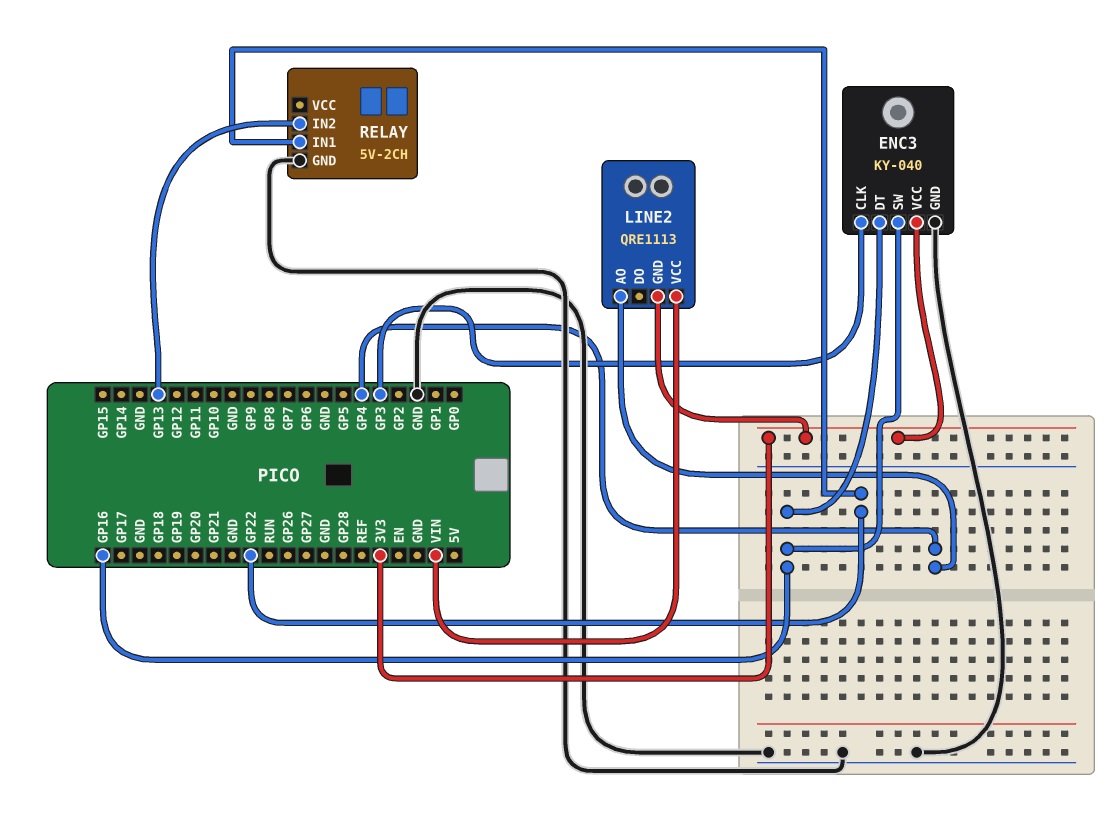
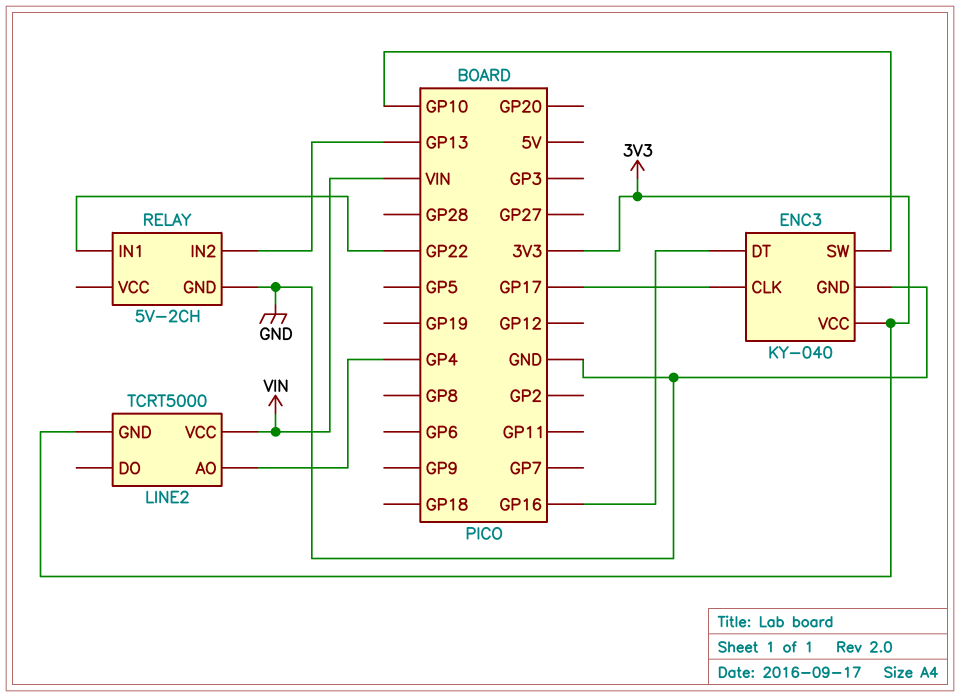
ENC3 pin CLK: GP3 -> GP17
ENC3 pin SW: GP16 -> GP10
LINE2: QRE1113 -> TCRT5000

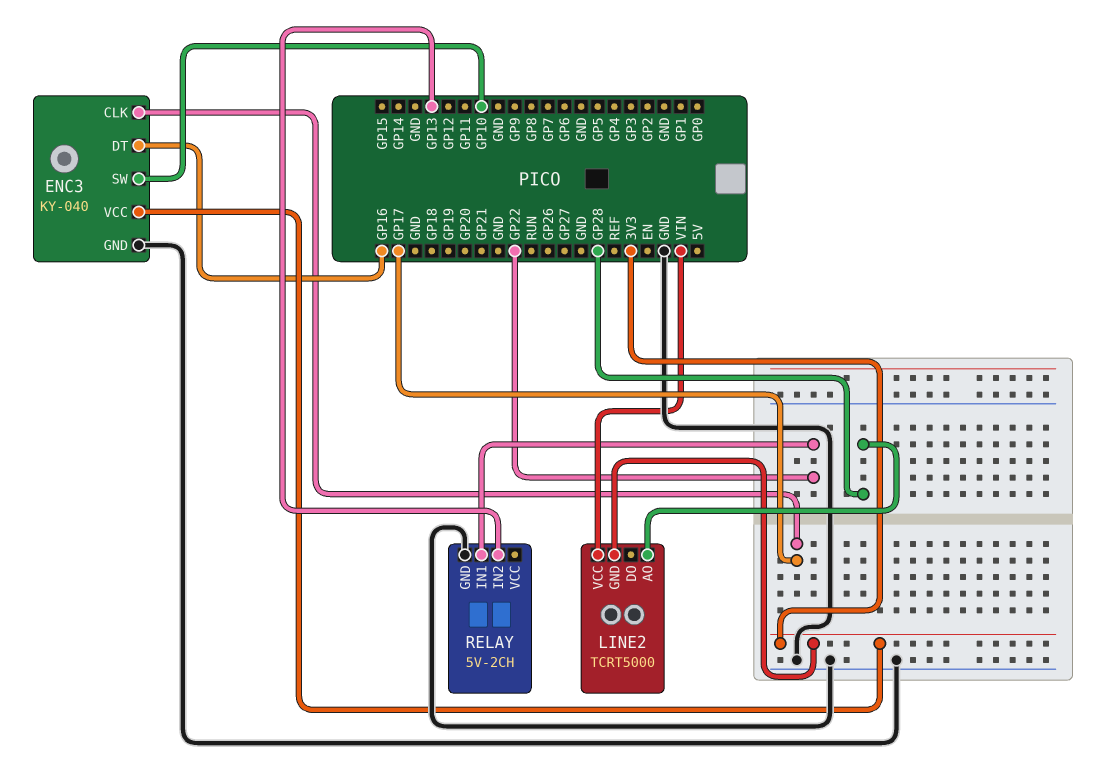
LINE2 pin AO: GP4 -> GP28

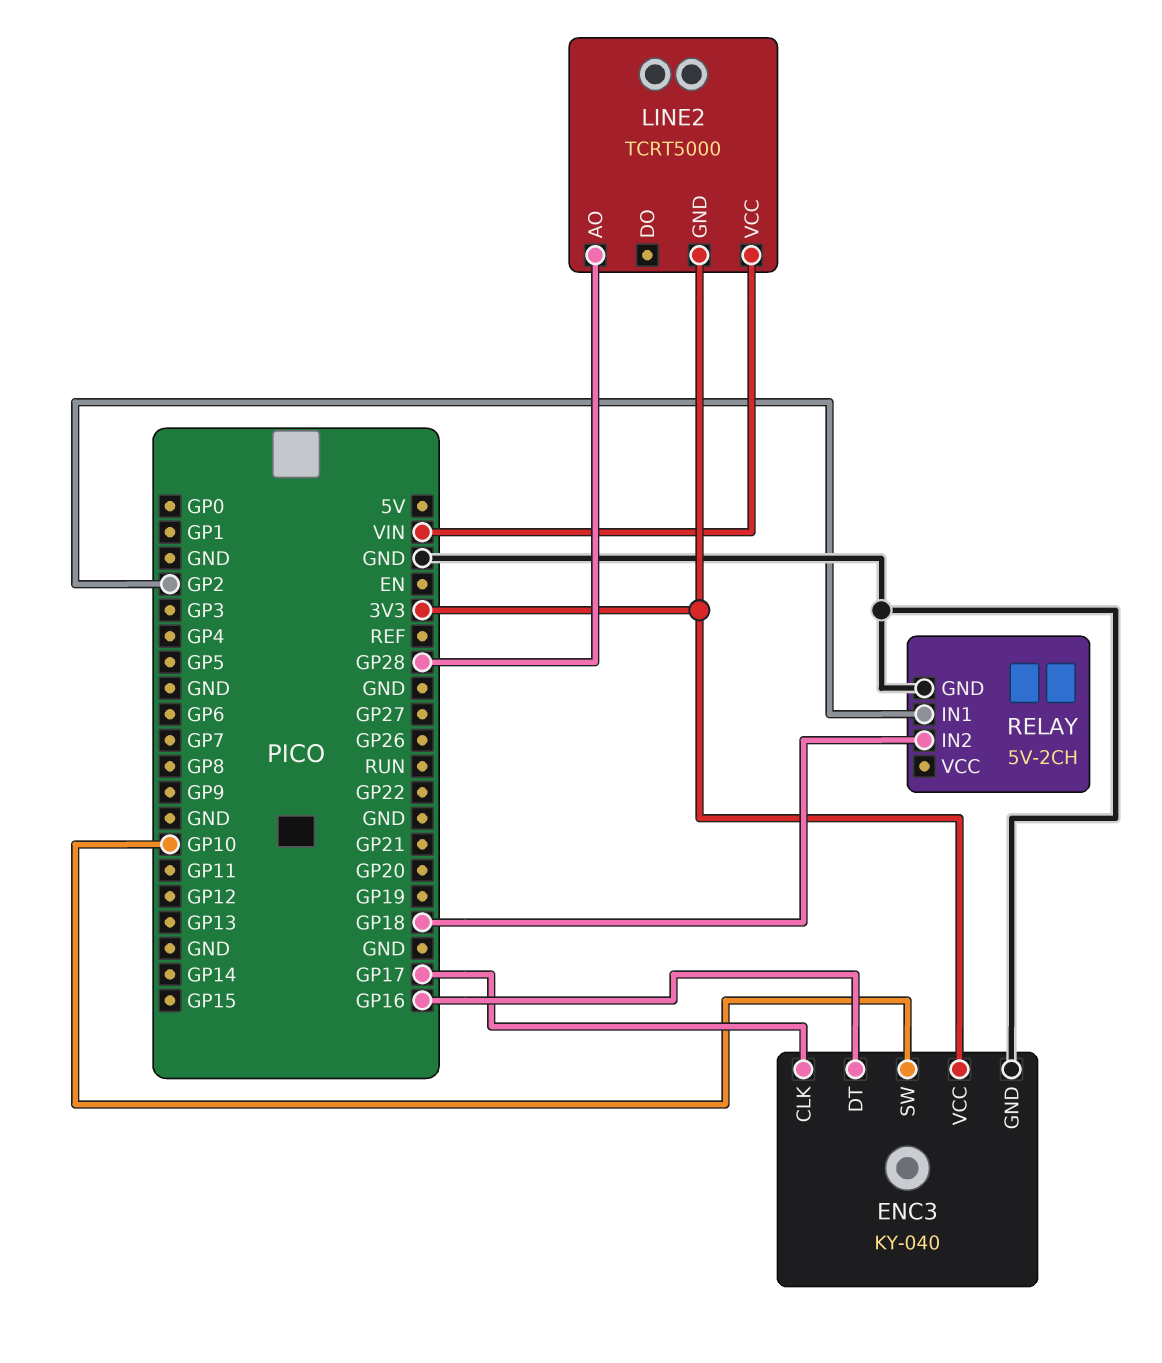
RELAY pin IN1: GP22 -> GP2
RELAY pin IN2: GP13 -> GP18

